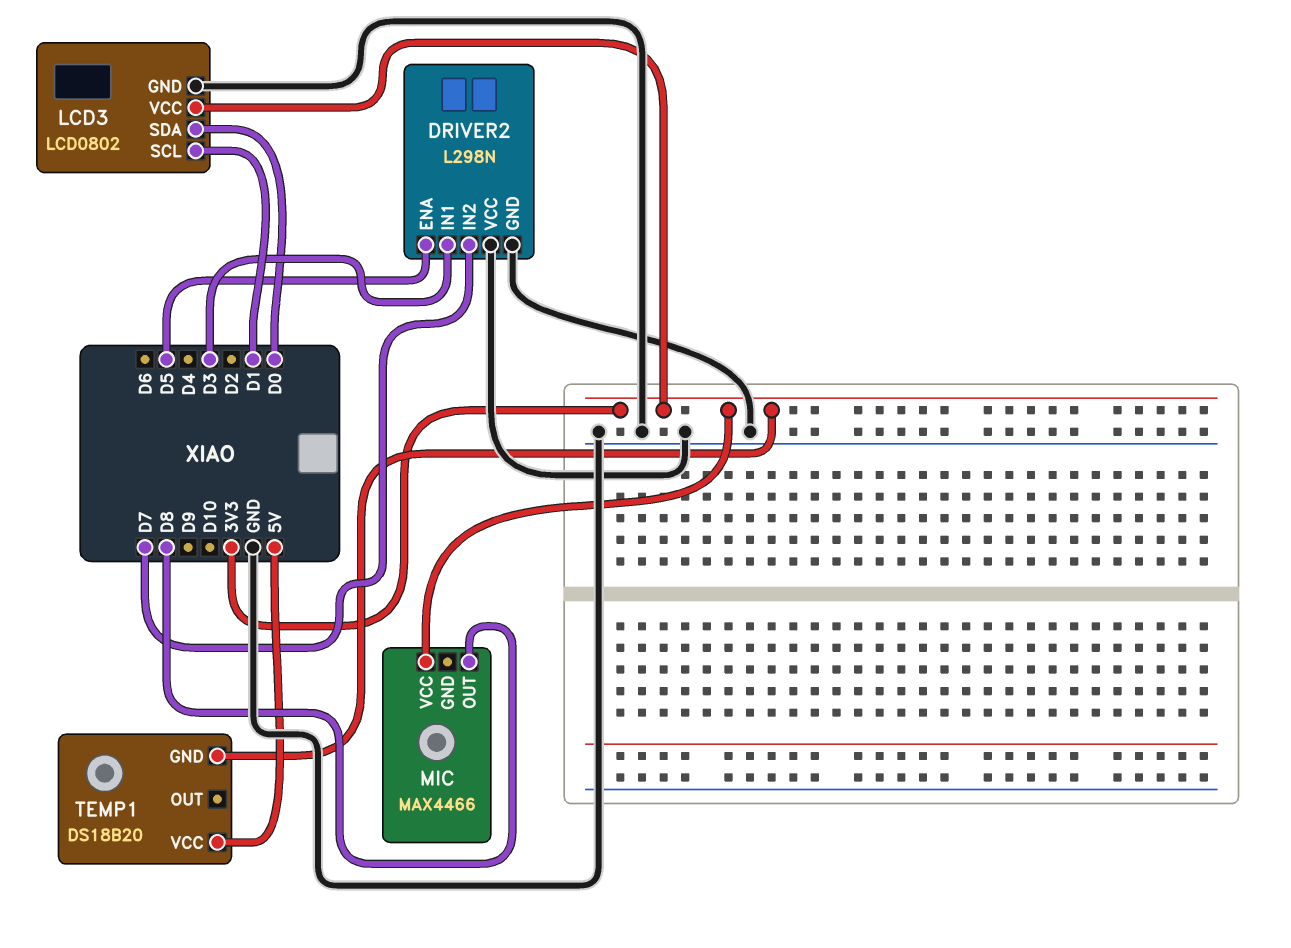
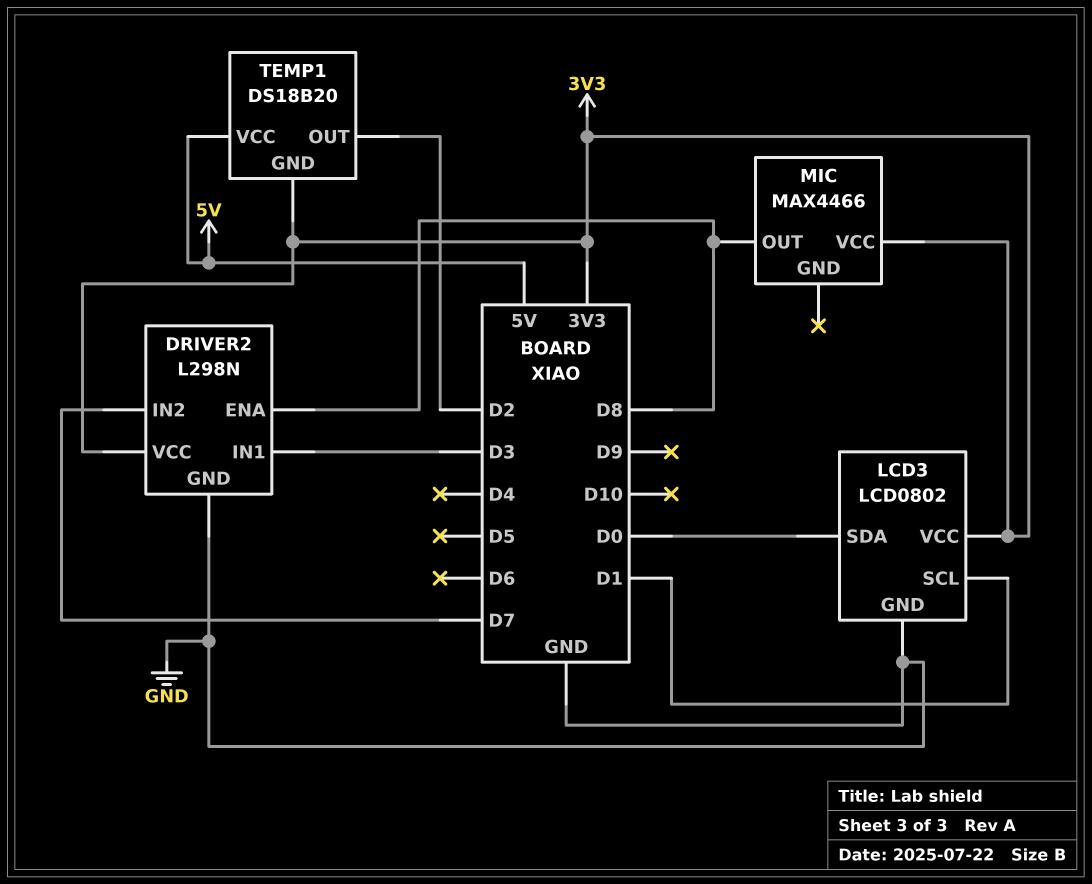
DRIVER2 pin ENA: D5 -> D8
DRIVER2 pin VCC: GND -> 3V3
TEMP1 pin OUT: none -> D2

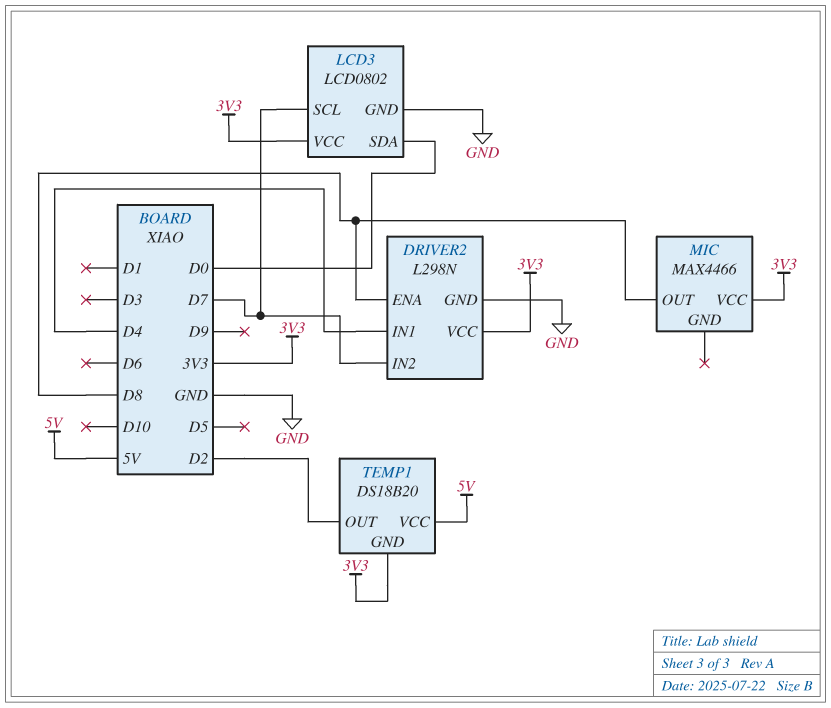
DRIVER2 pin IN1: D3 -> D4
LCD3 pin SCL: D1 -> D7

